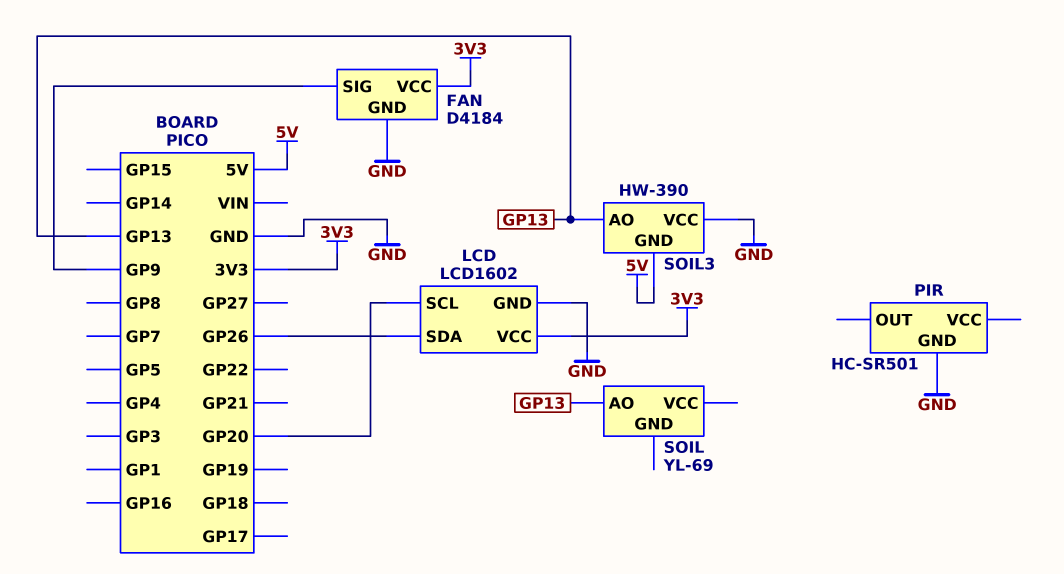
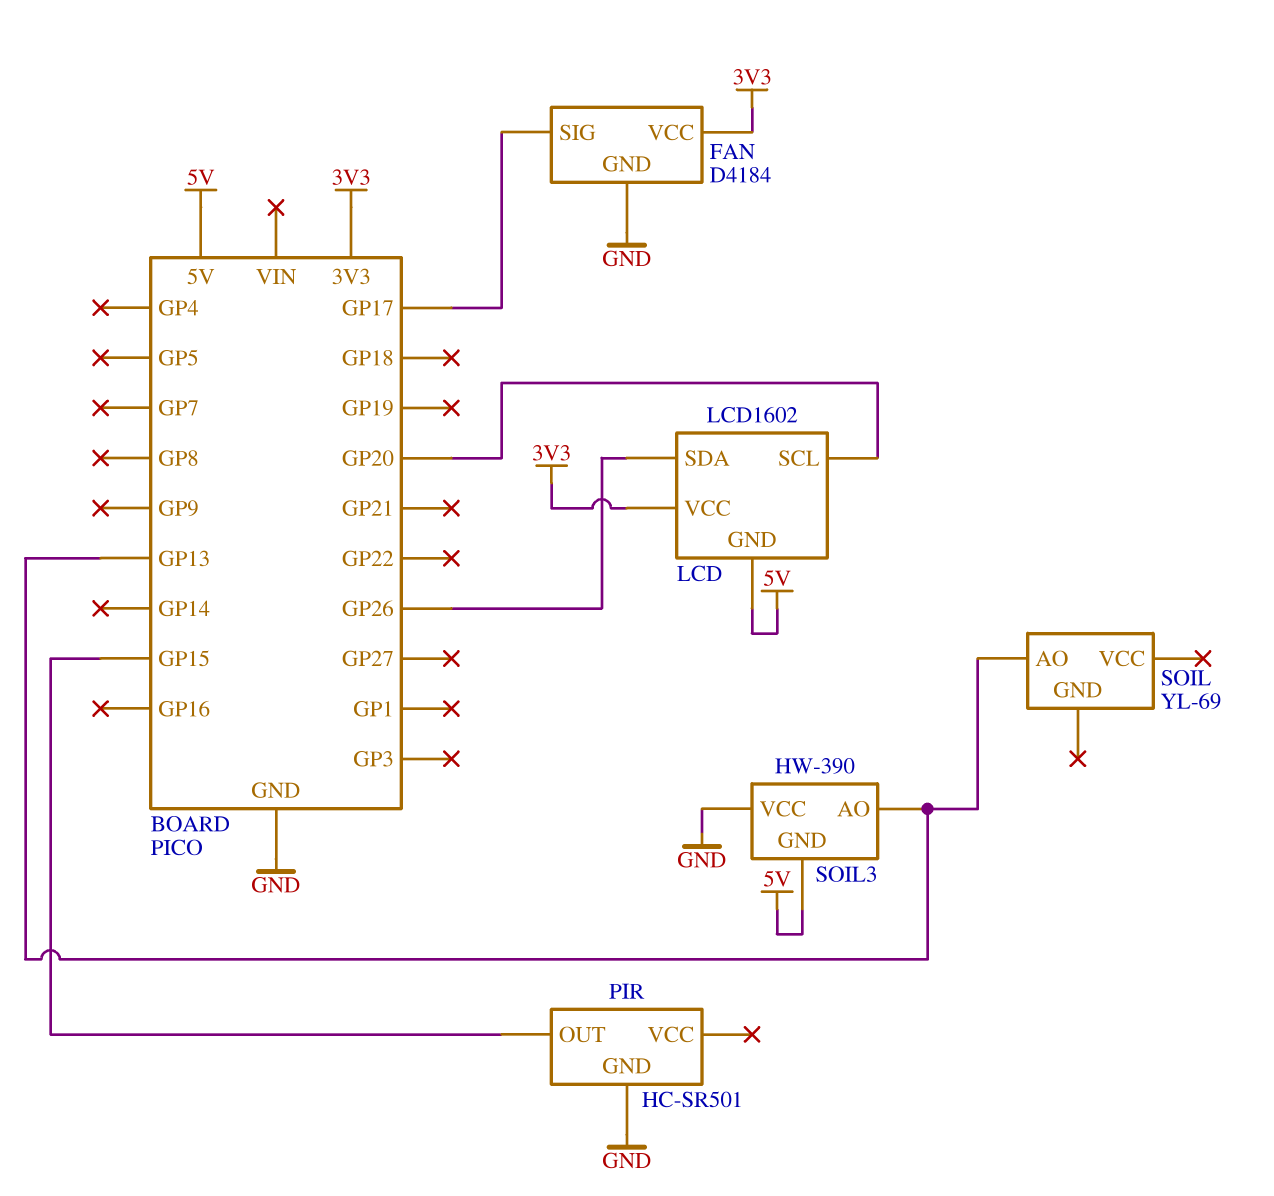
FAN pin SIG: GP9 -> GP17
LCD pin GND: GND -> 5V
PIR pin OUT: none -> GP15

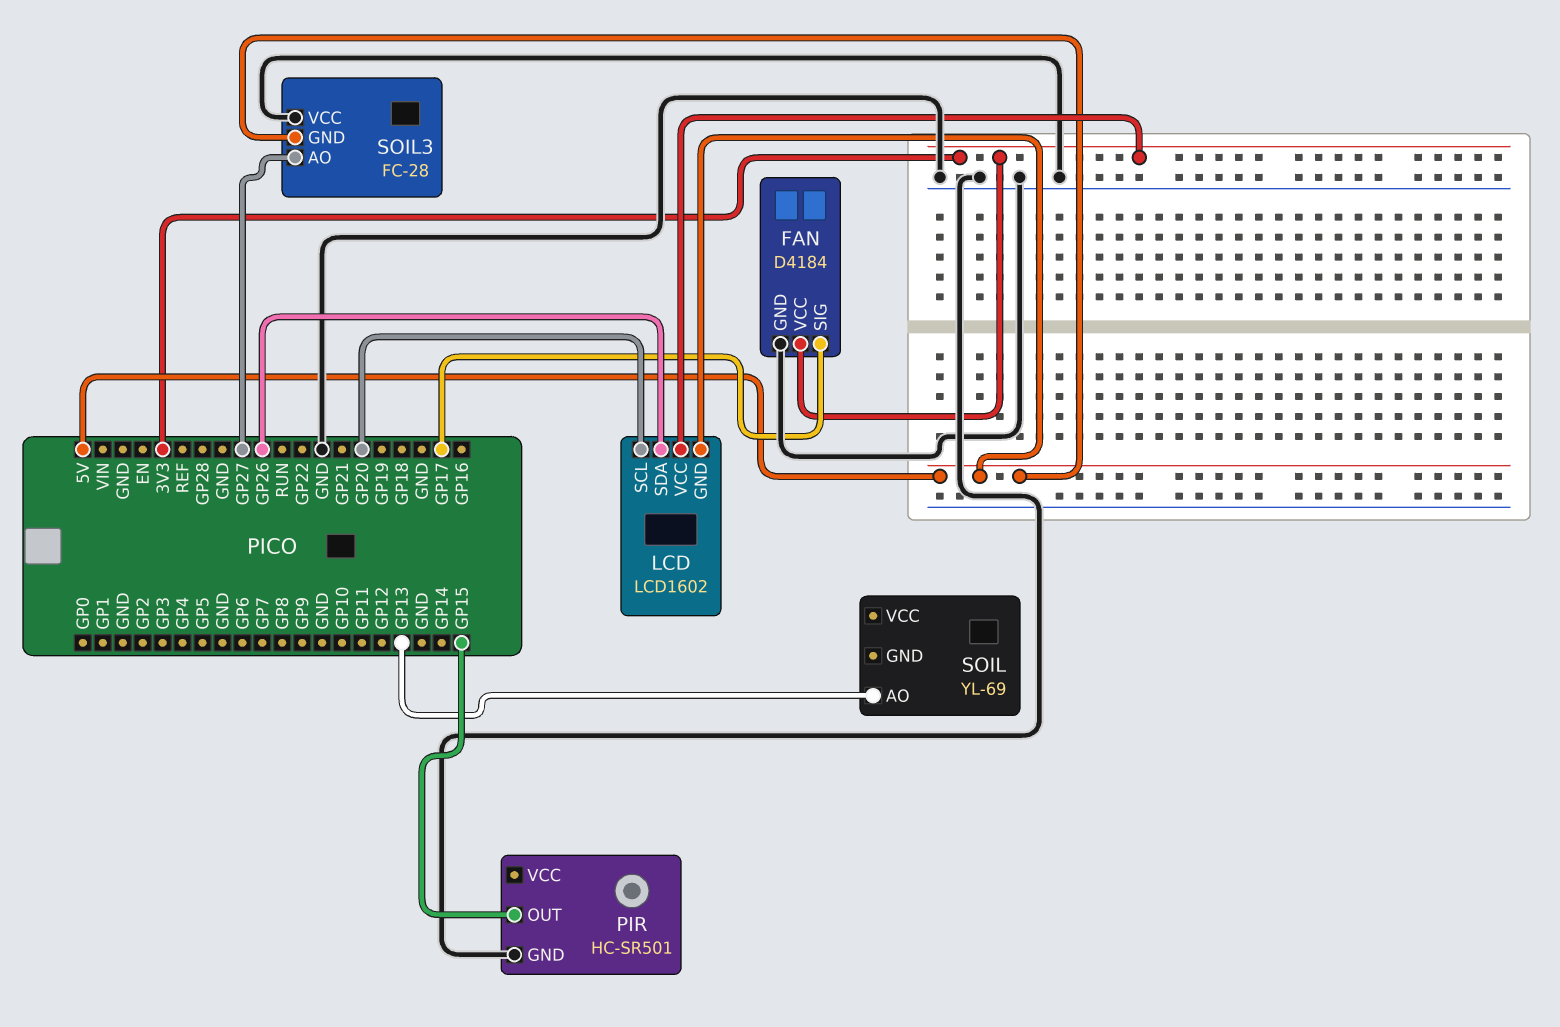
SOIL3: HW-390 -> FC-28
SOIL3 pin AO: GP13 -> GP27

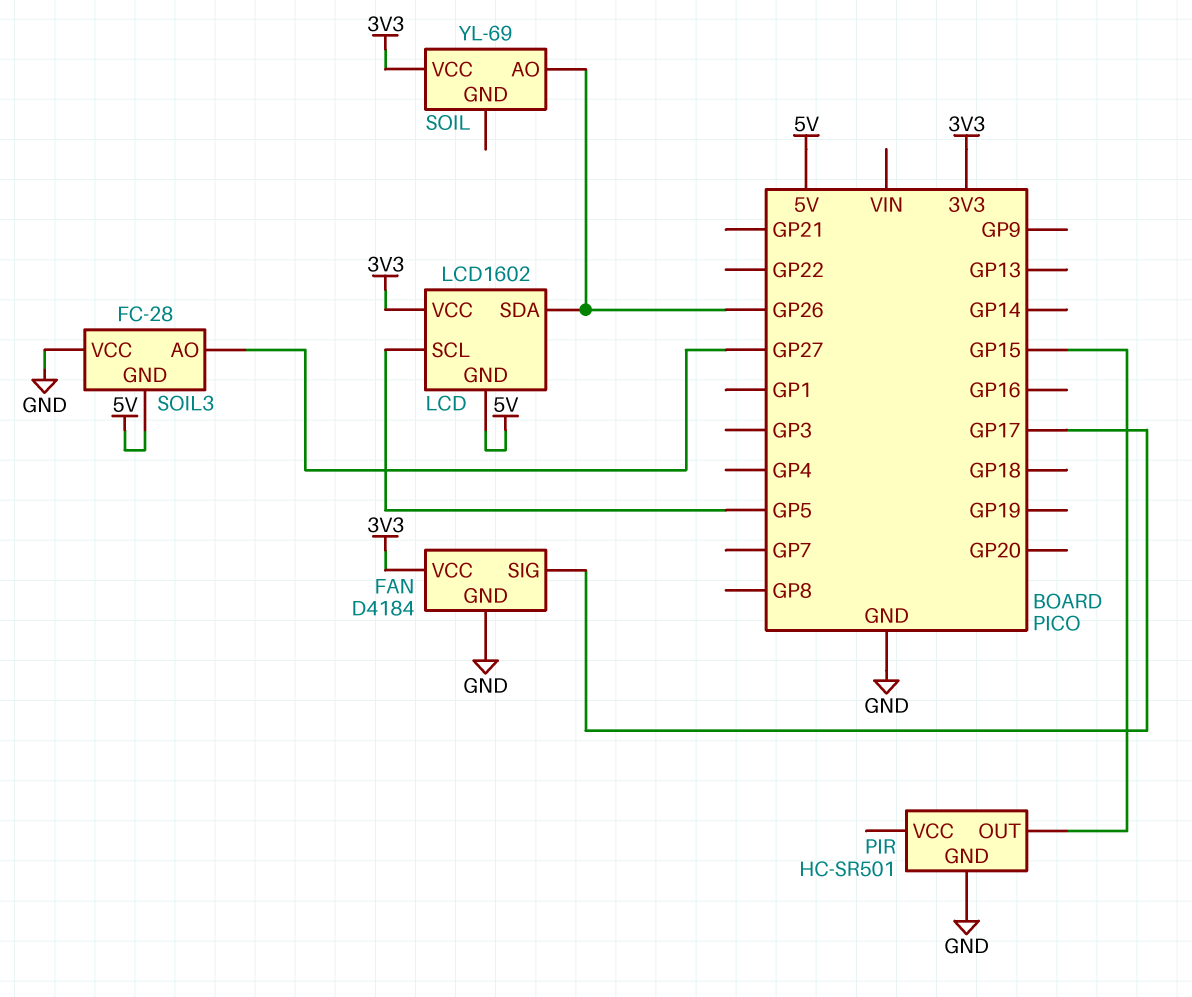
LCD pin SCL: GP20 -> GP5
SOIL pin AO: GP13 -> GP26
SOIL pin VCC: none -> 3V3

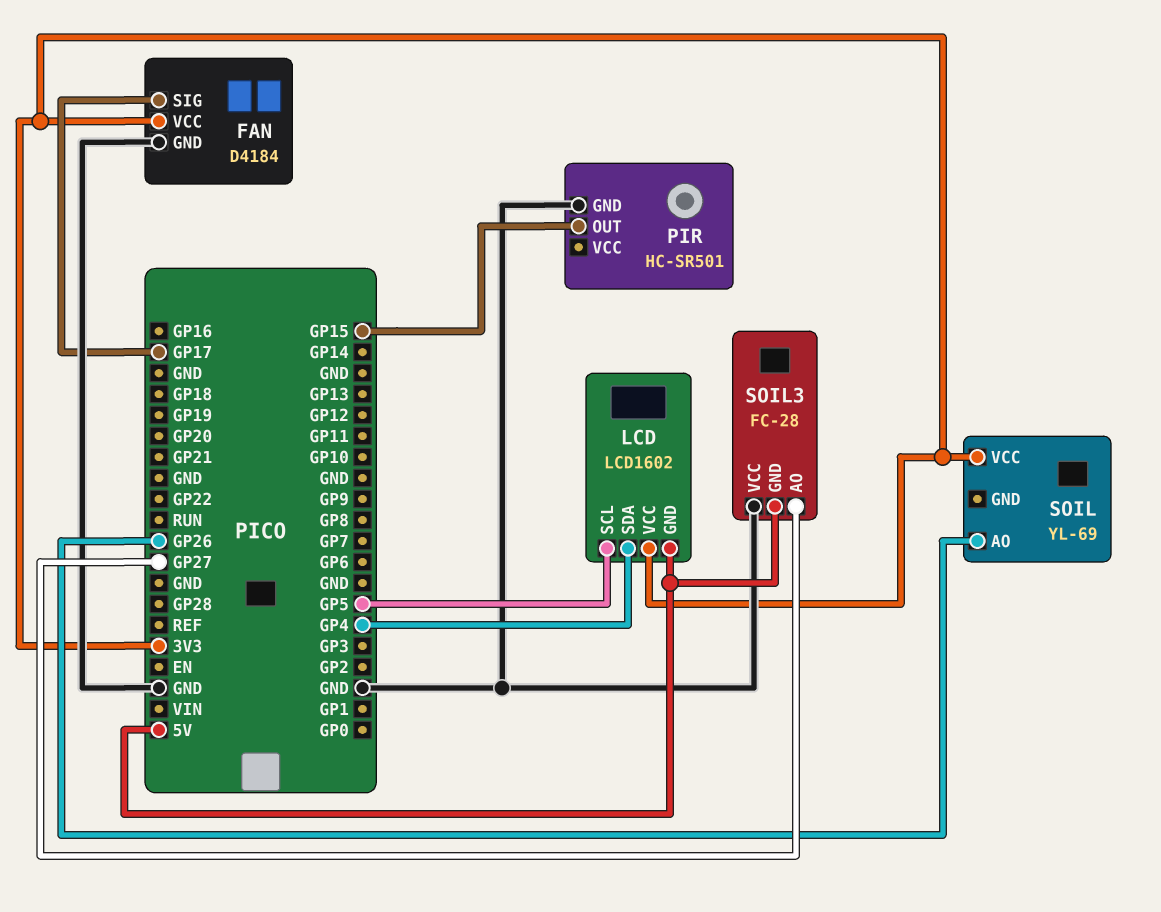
LCD pin SDA: GP26 -> GP4

